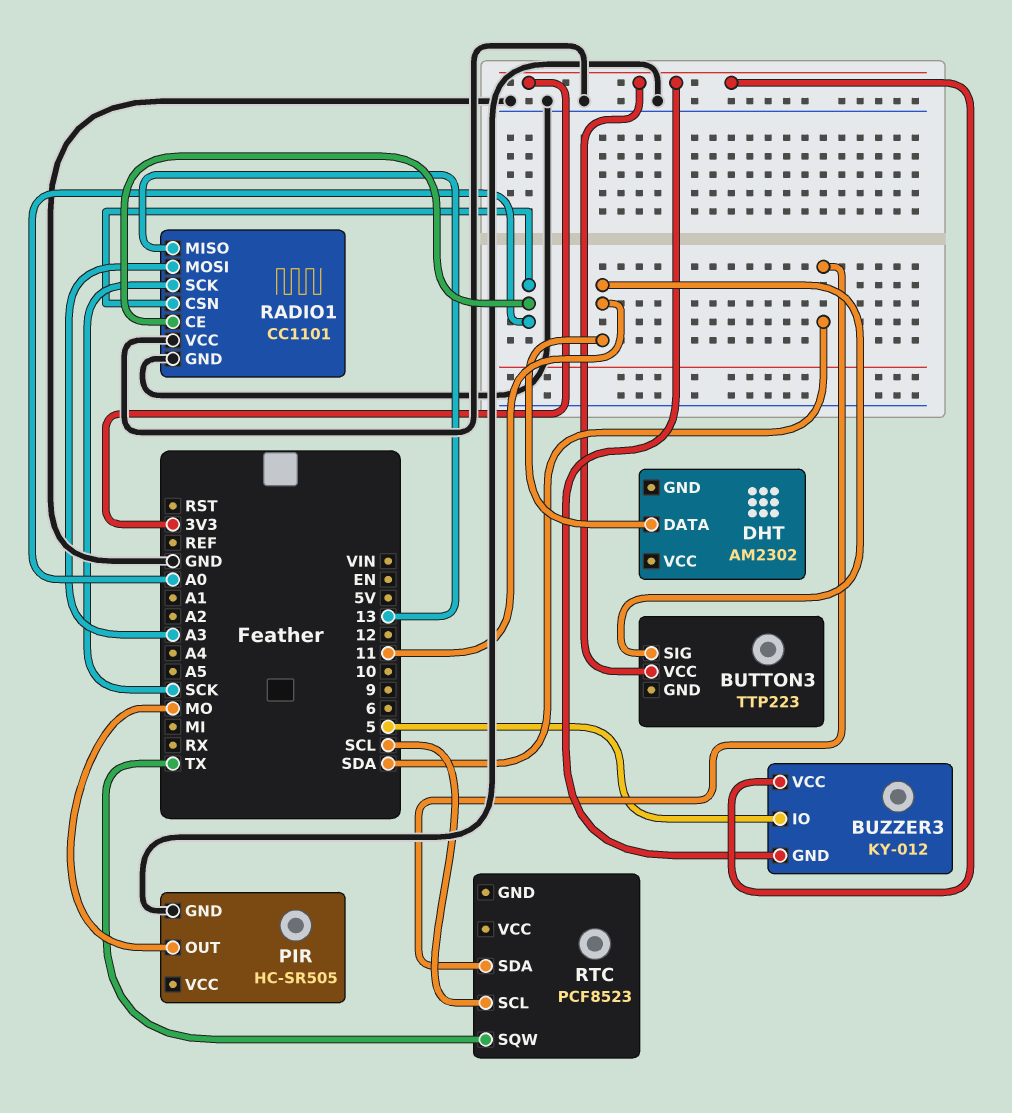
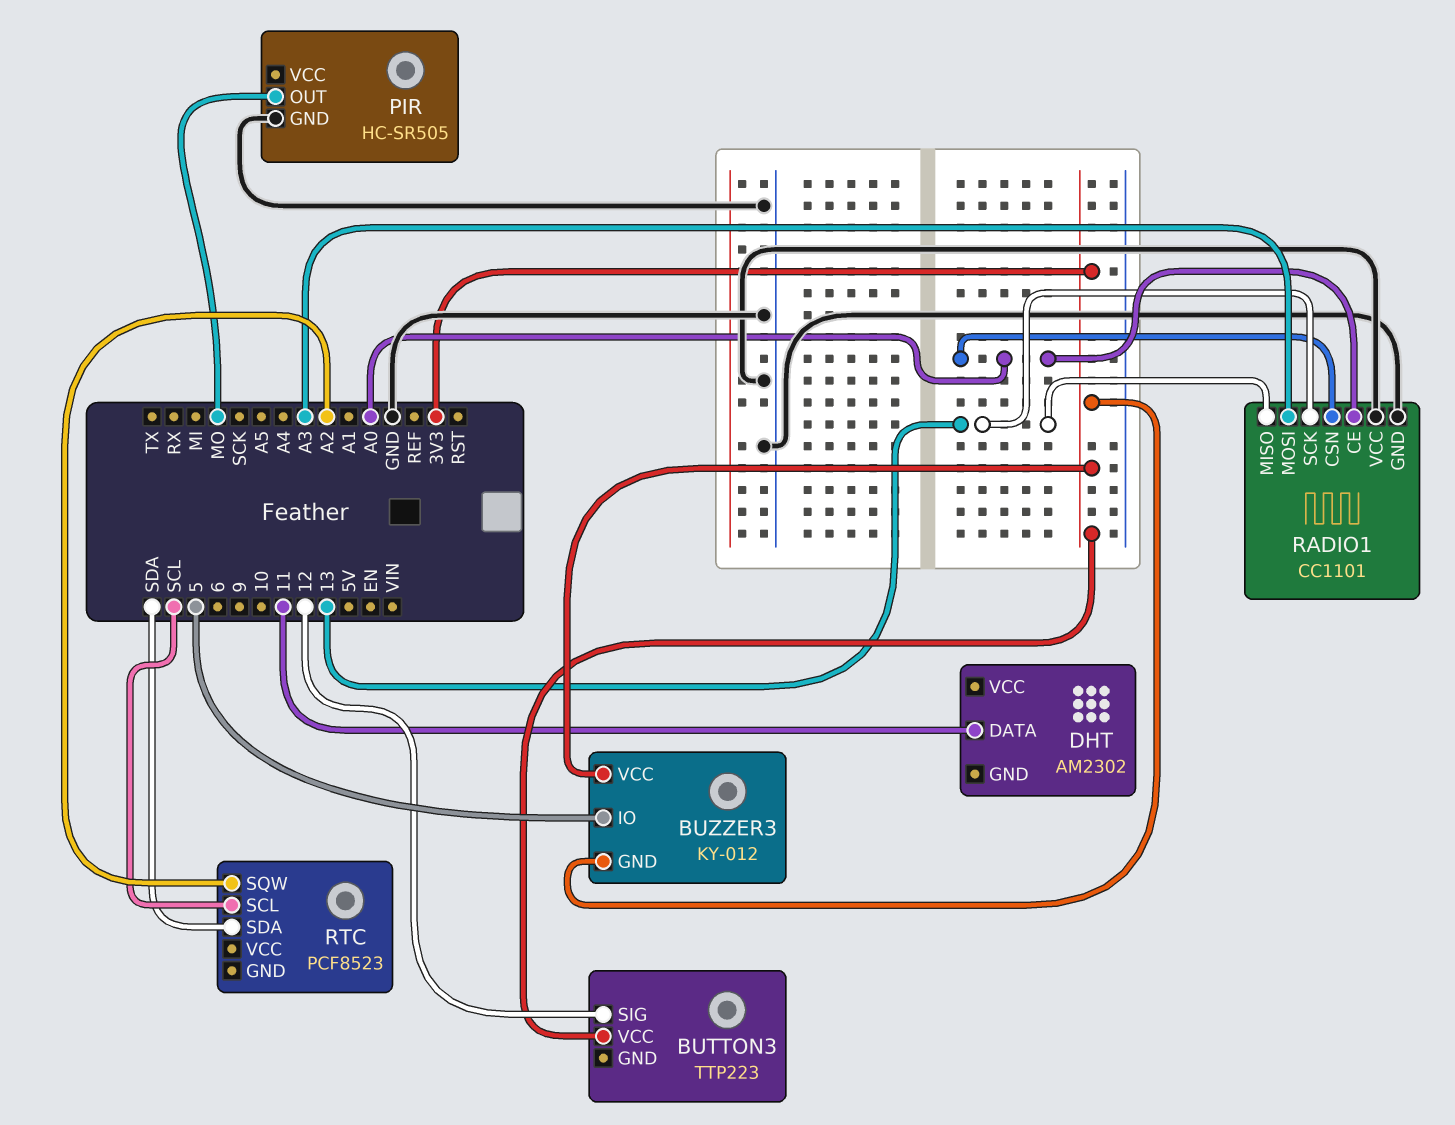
BUTTON3 pin SIG: 11 -> 12
RADIO1 pin SCK: SCK -> 13
RTC pin SQW: TX -> A2

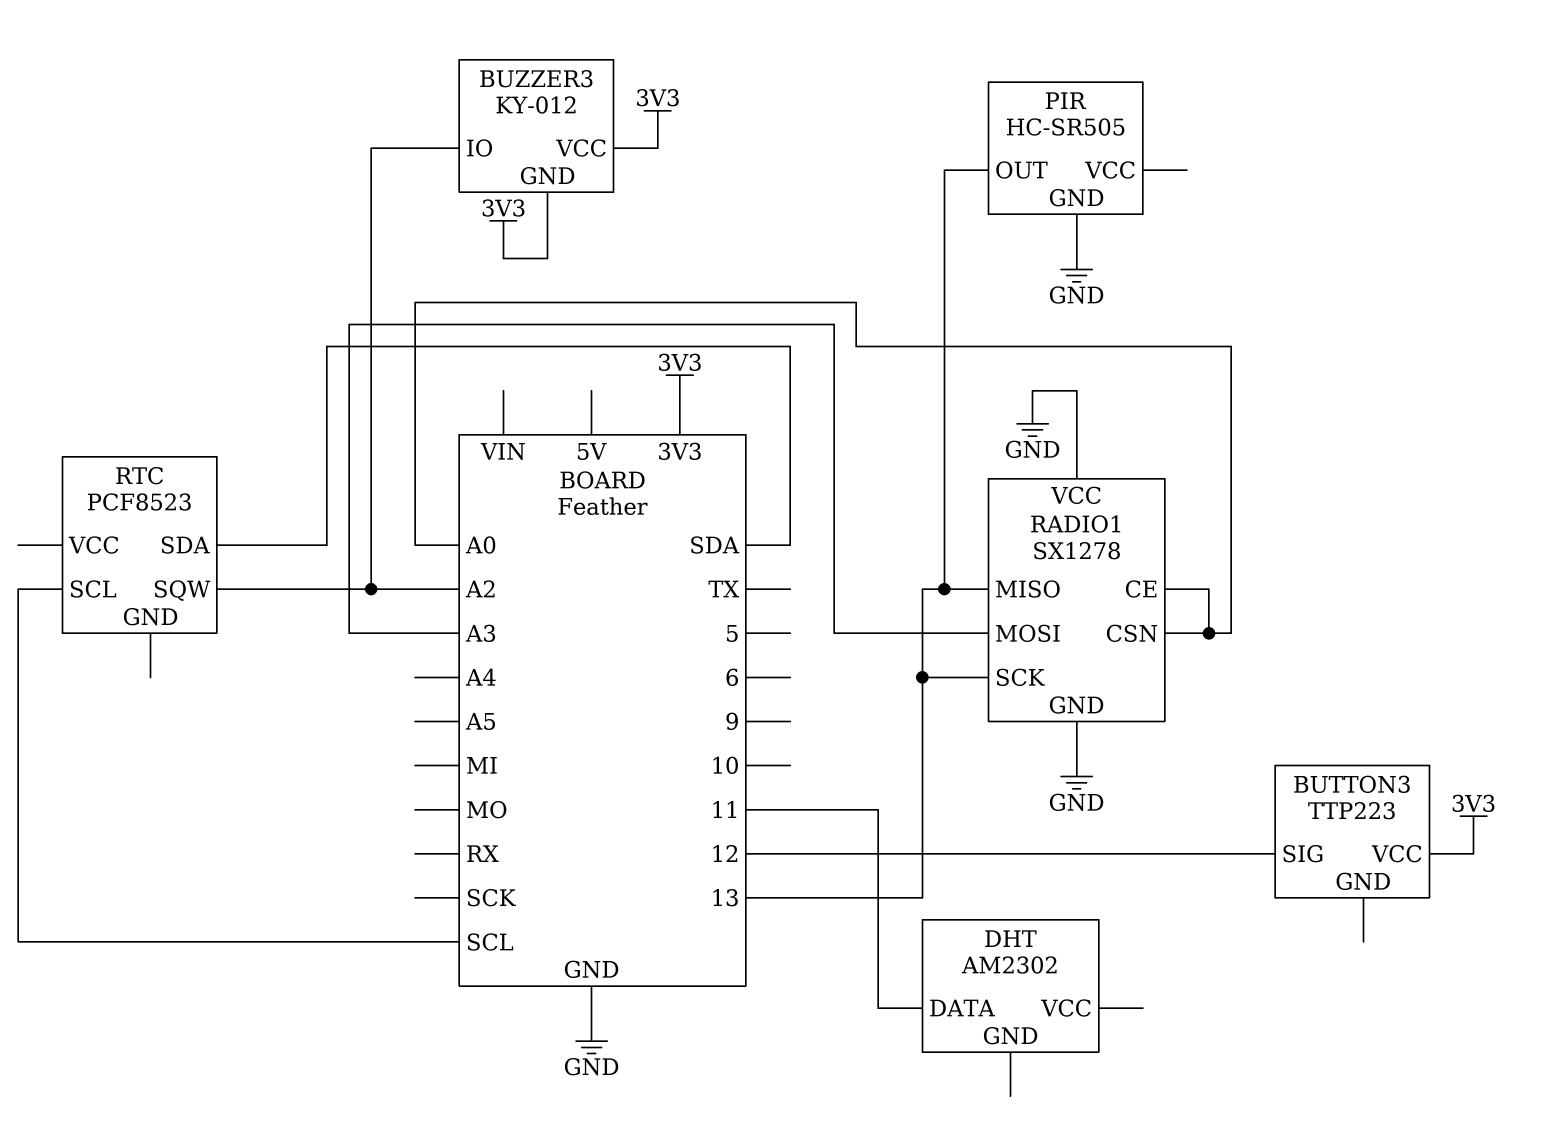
BUZZER3 pin IO: 5 -> A2
PIR pin OUT: MO -> 13
RADIO1: CC1101 -> SX1278

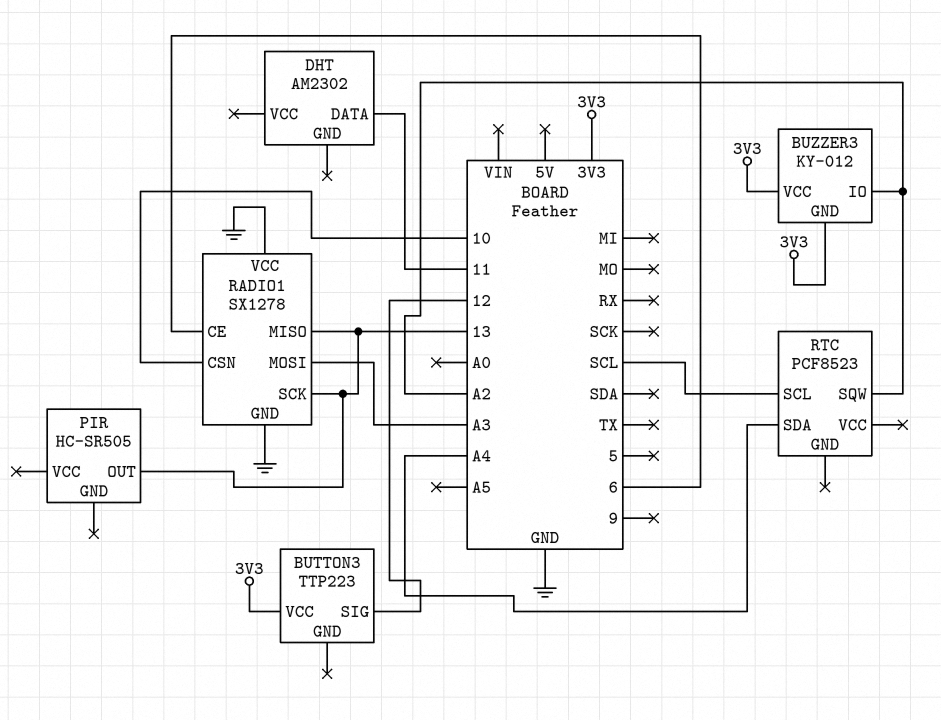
PIR pin GND: GND -> none
RADIO1 pin CE: A0 -> 6
RADIO1 pin CSN: A0 -> 10
RTC pin SDA: SDA -> A4

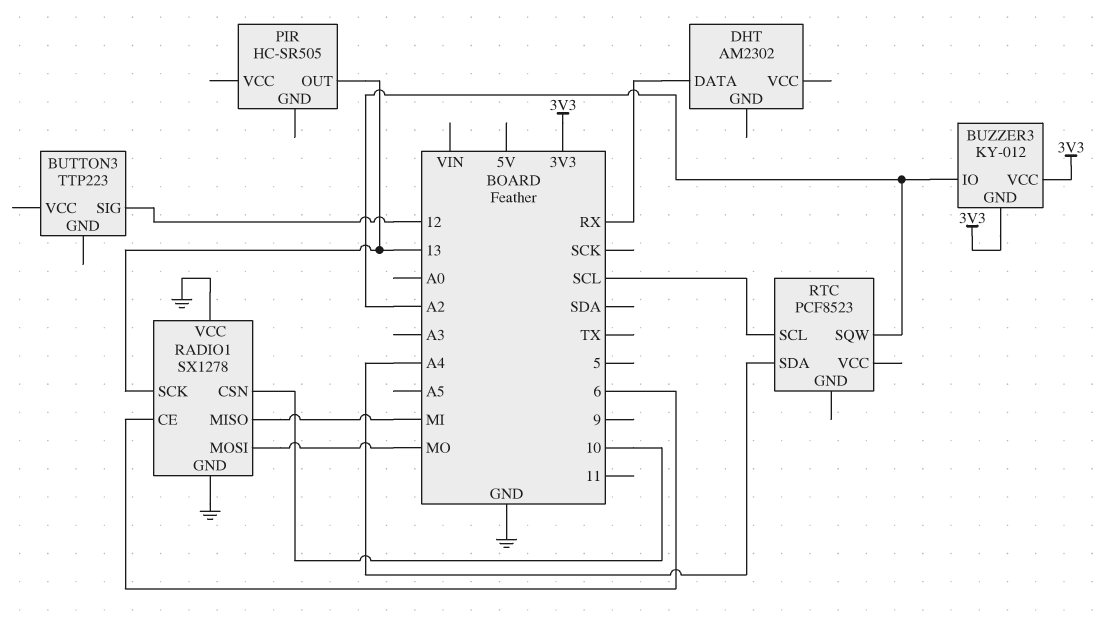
BUTTON3 pin VCC: 3V3 -> none
DHT pin DATA: 11 -> RX
RADIO1 pin MISO: 13 -> MI
RADIO1 pin MOSI: A3 -> MO

